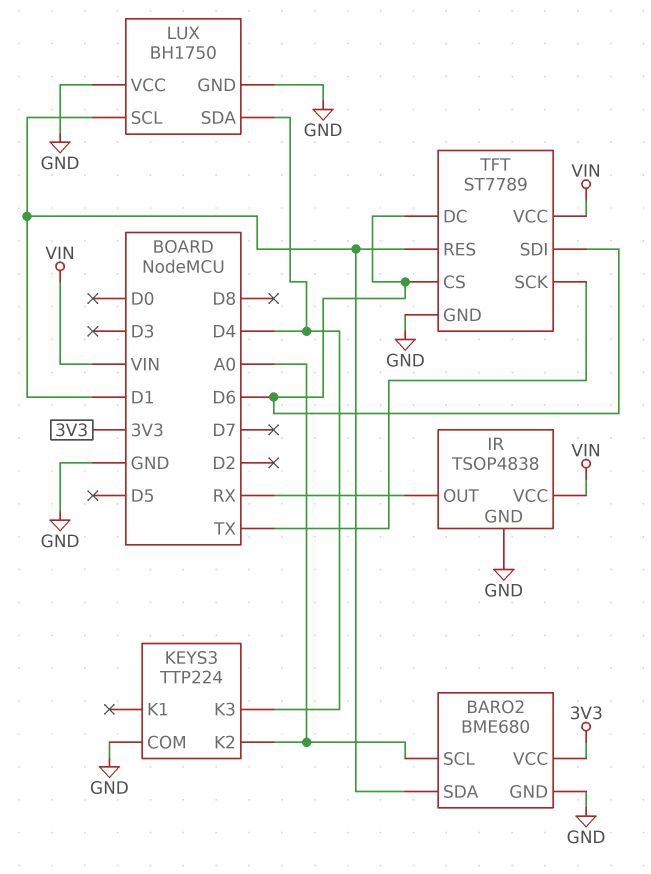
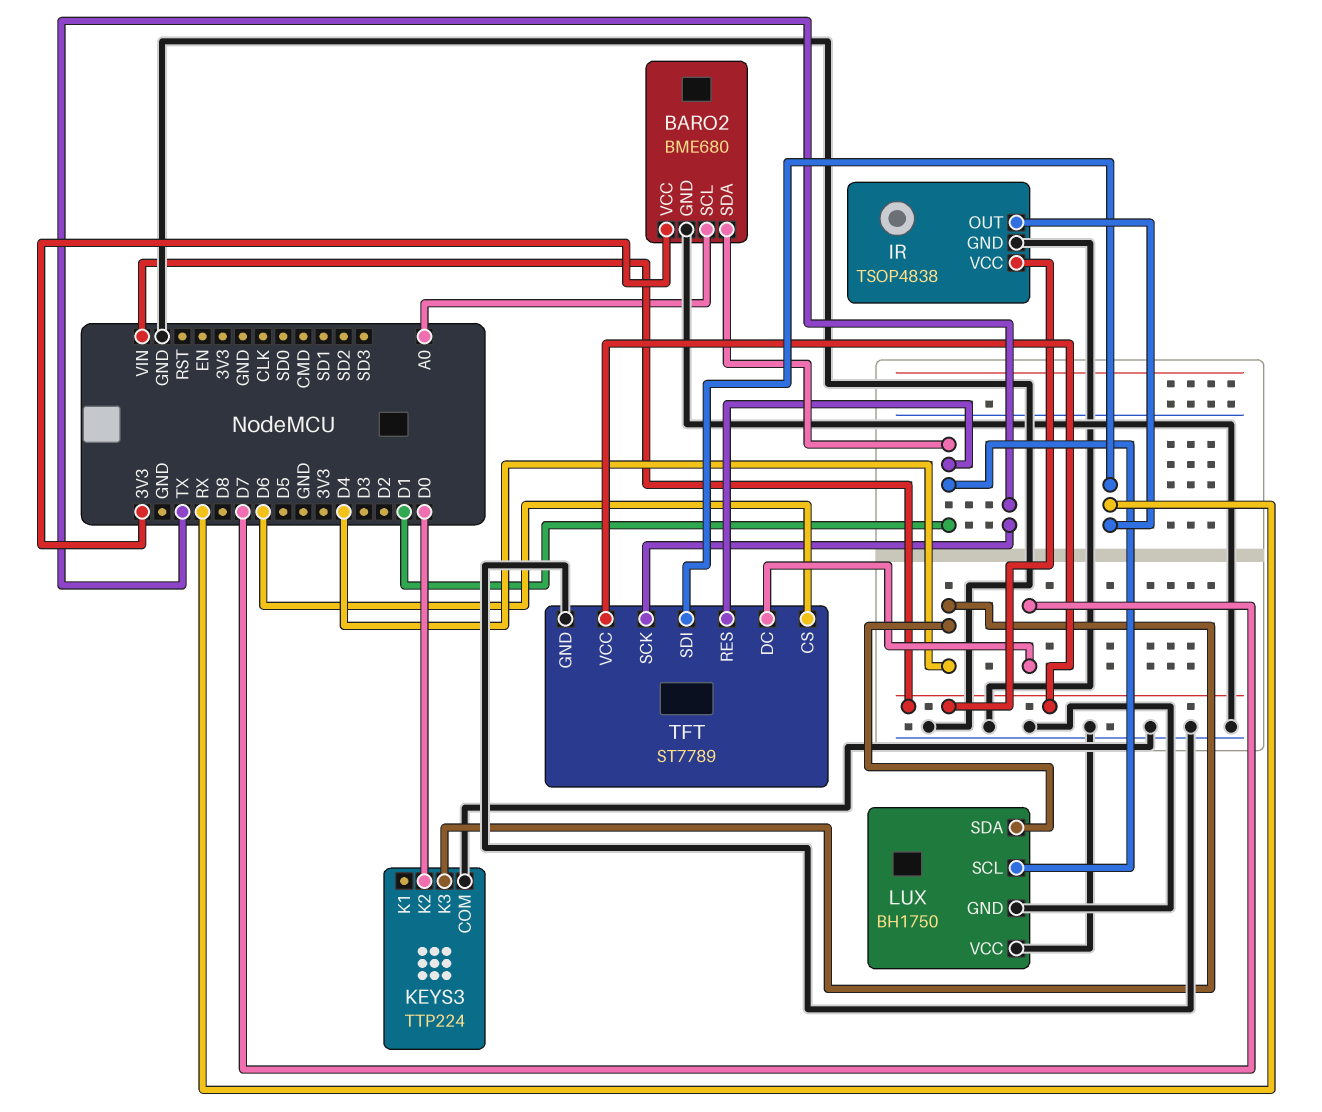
KEYS3 pin K2: A0 -> D0
TFT pin DC: D6 -> D7
TFT pin SDI: D6 -> RX

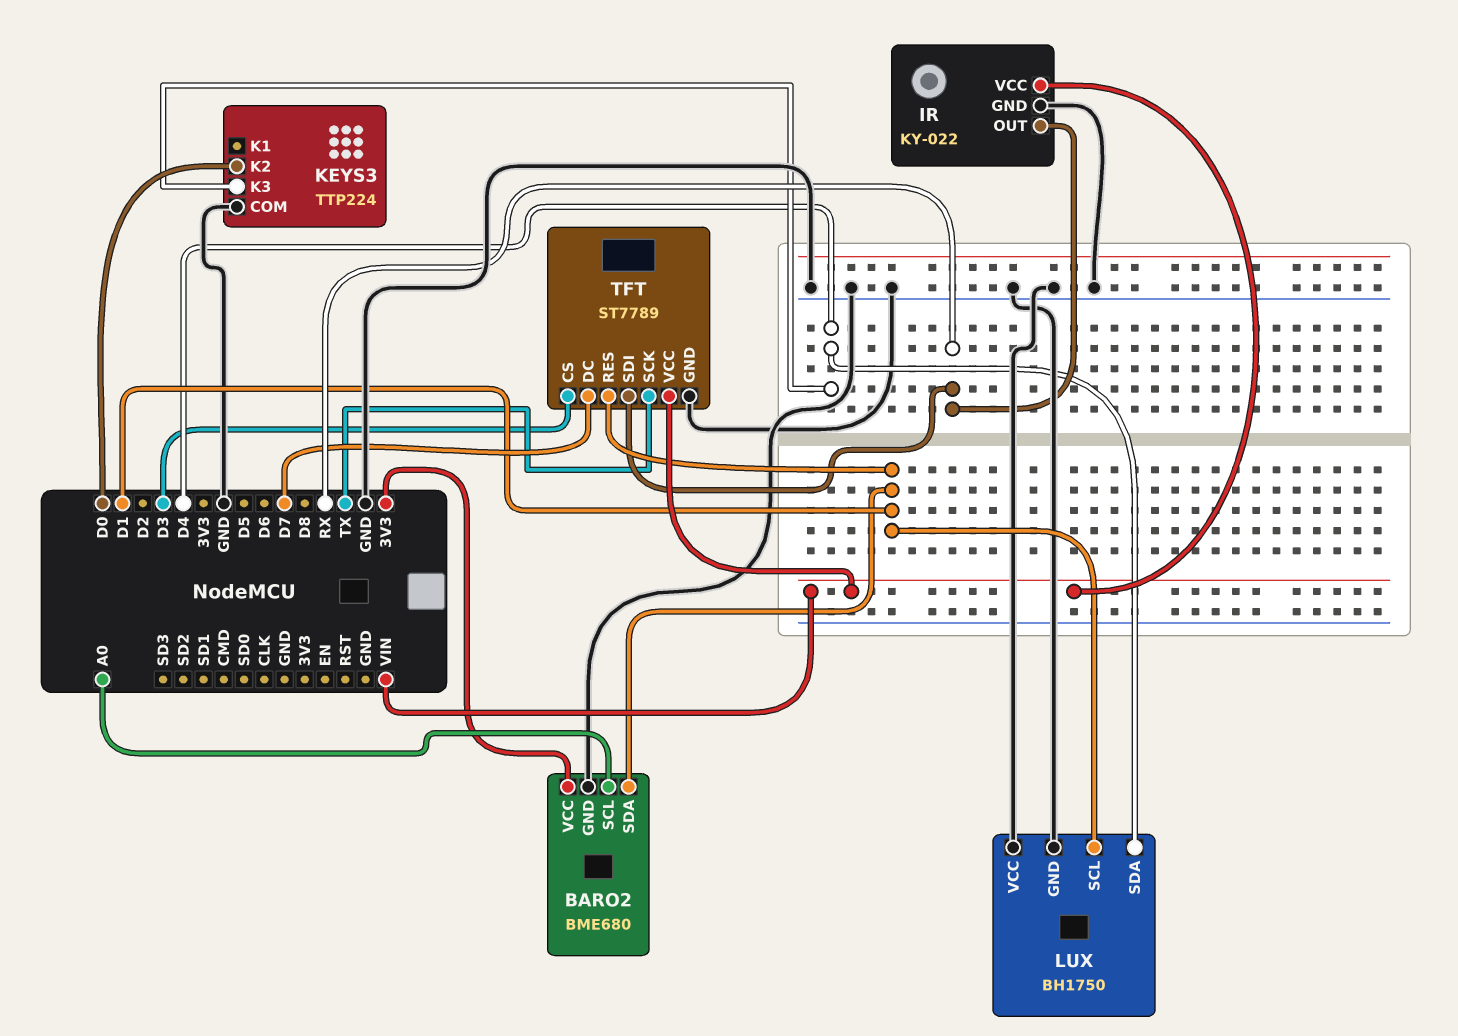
IR: TSOP4838 -> KY-022
TFT pin CS: D6 -> D3

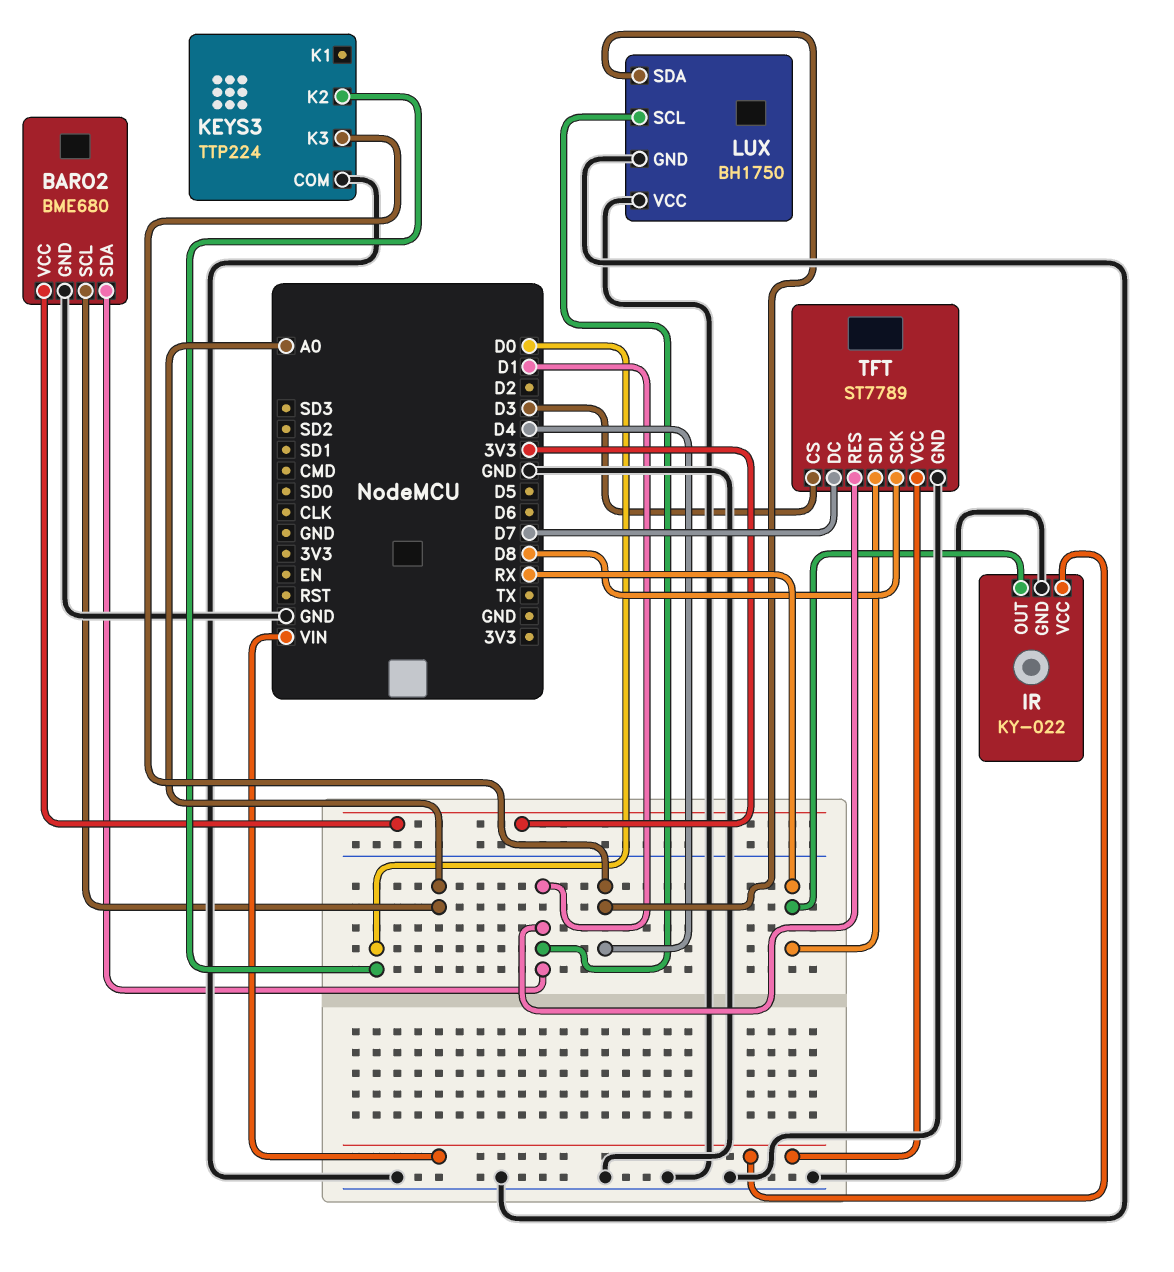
TFT pin SCK: TX -> D8

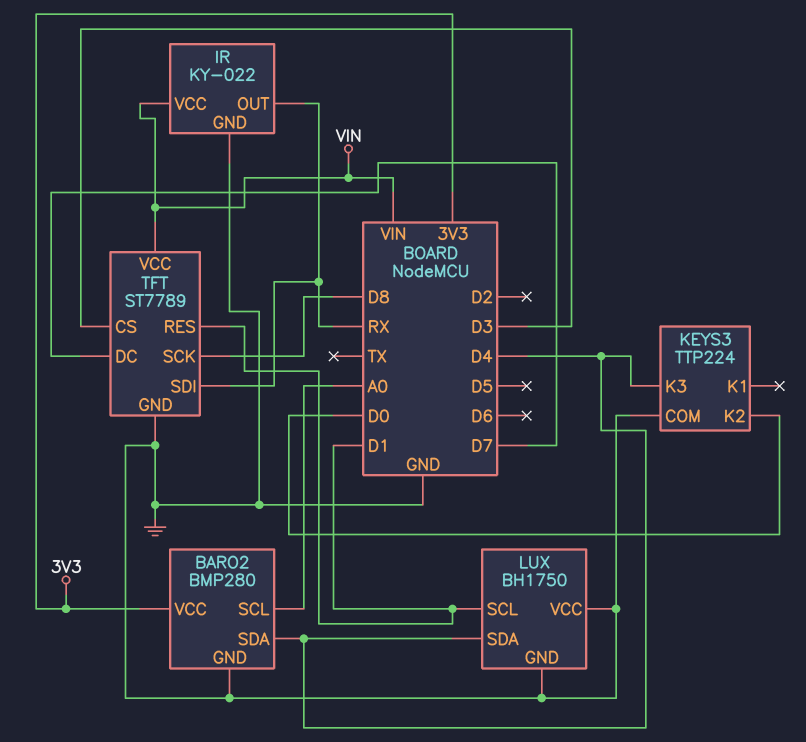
BARO2: BME680 -> BMP280
BARO2 pin SDA: D1 -> D4

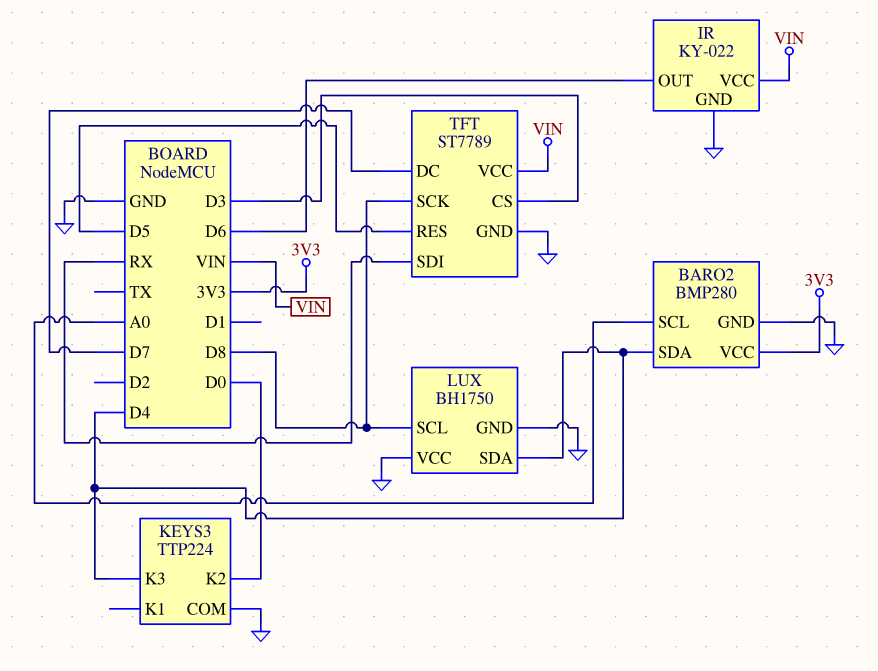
IR pin OUT: RX -> D6
LUX pin SCL: D1 -> D8
TFT pin RES: D1 -> D5

